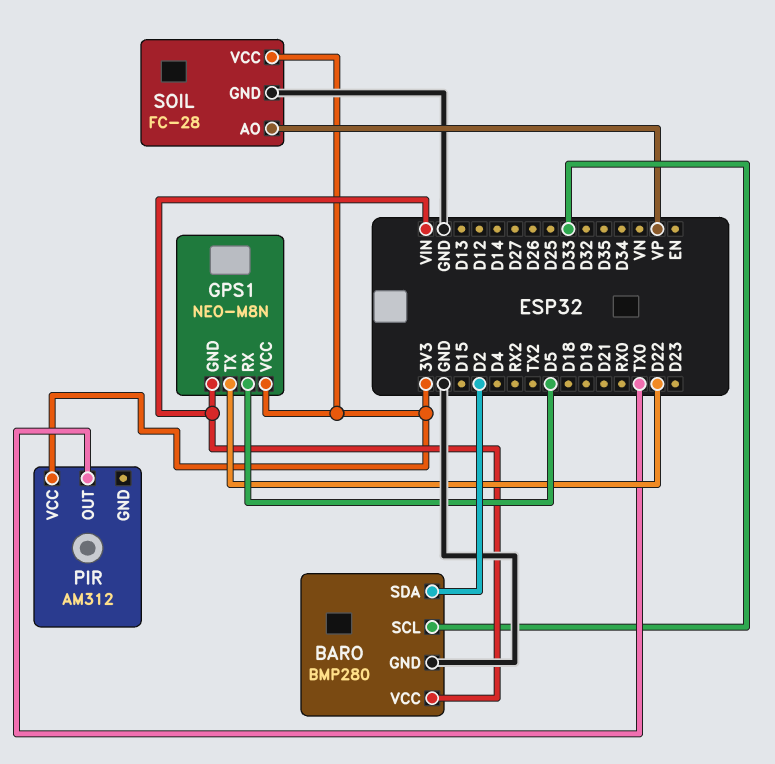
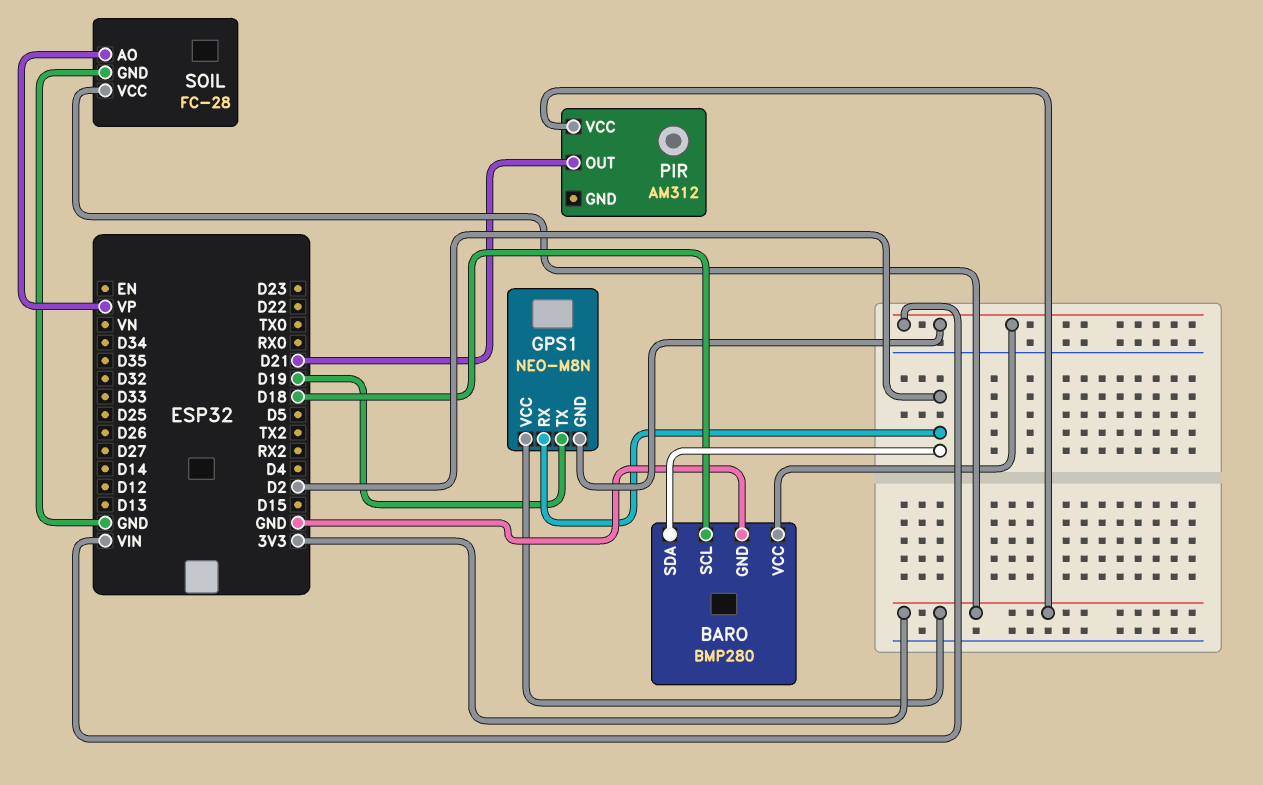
BARO pin SCL: D33 -> D18
GPS1 pin RX: D5 -> D2
GPS1 pin TX: D22 -> D19
PIR pin OUT: TX0 -> D21

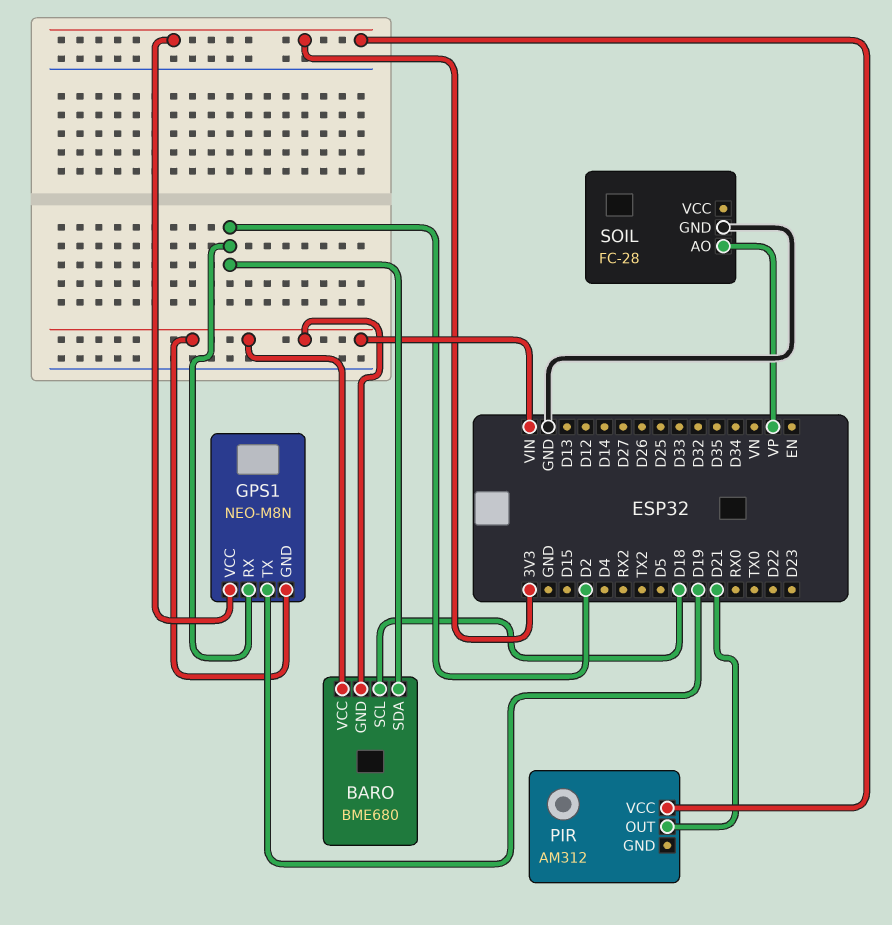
BARO: BMP280 -> BME680
BARO pin GND: GND -> VIN
SOIL pin VCC: 3V3 -> none

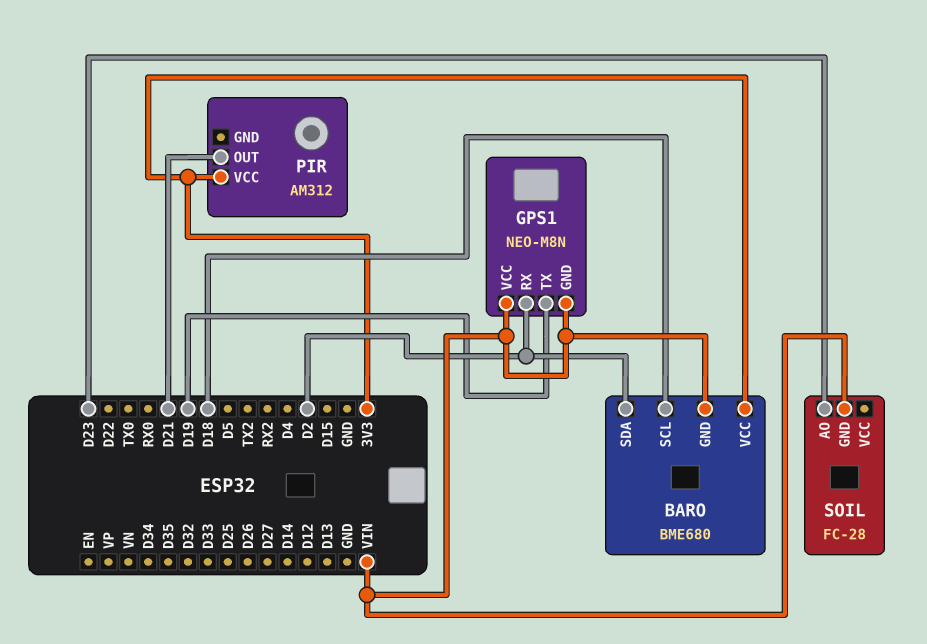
BARO pin VCC: VIN -> 3V3
GPS1 pin VCC: 3V3 -> VIN
SOIL pin AO: VP -> D23
SOIL pin GND: GND -> VIN

